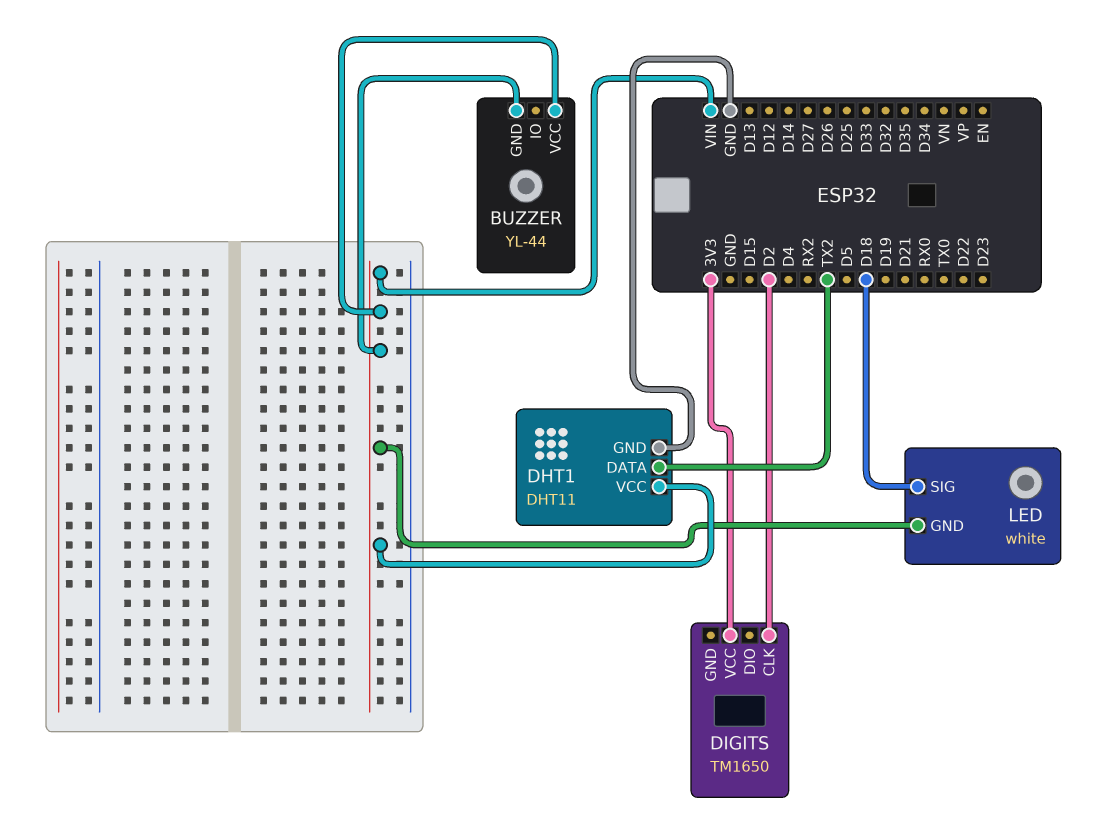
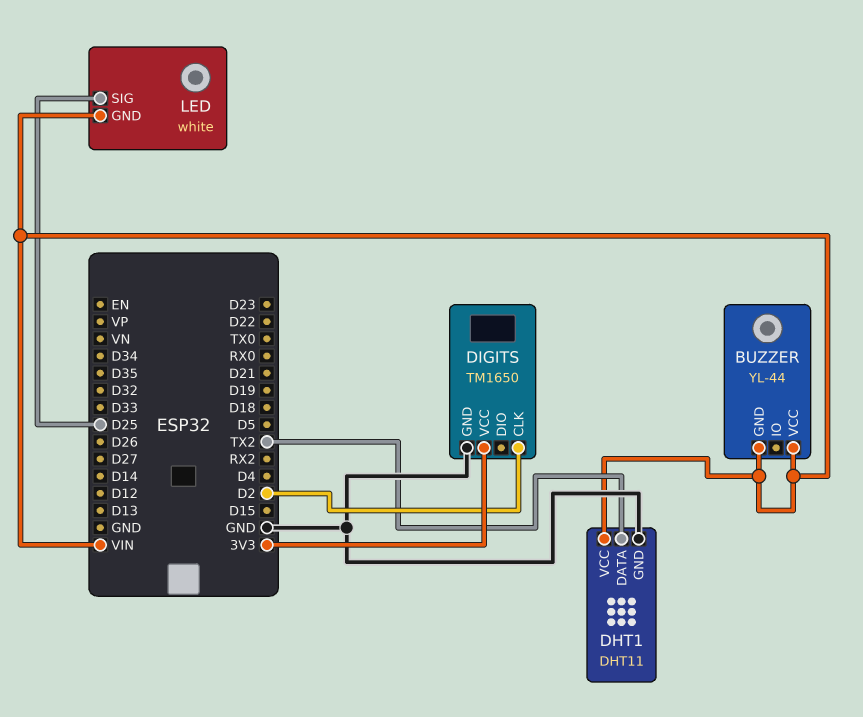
DIGITS pin GND: none -> GND
LED pin SIG: D18 -> D25

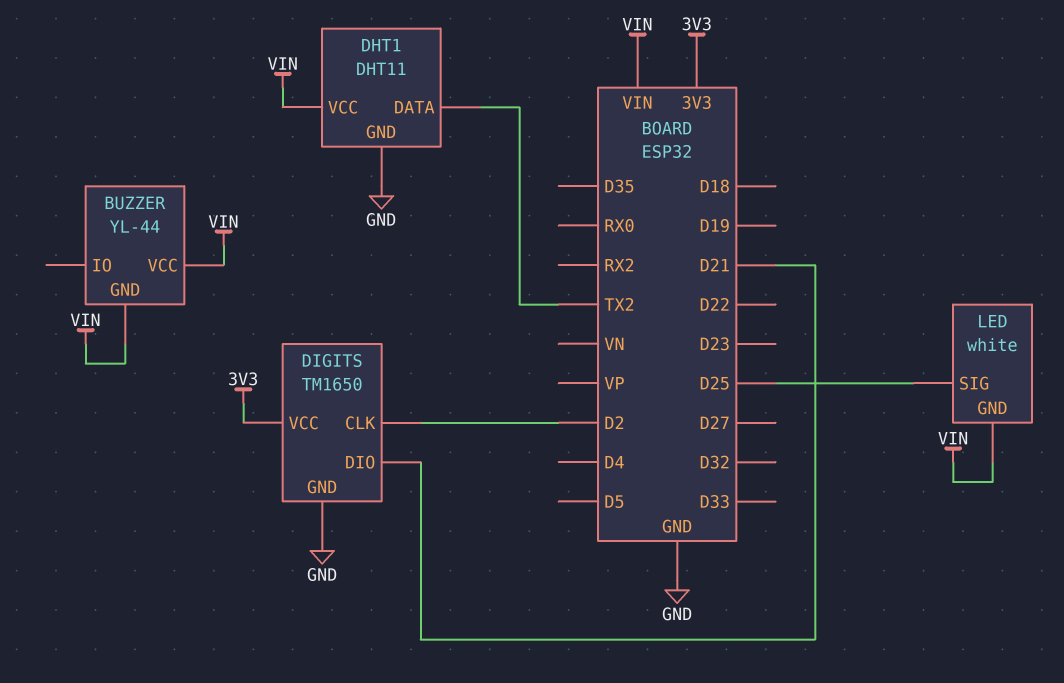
DIGITS pin DIO: none -> D21

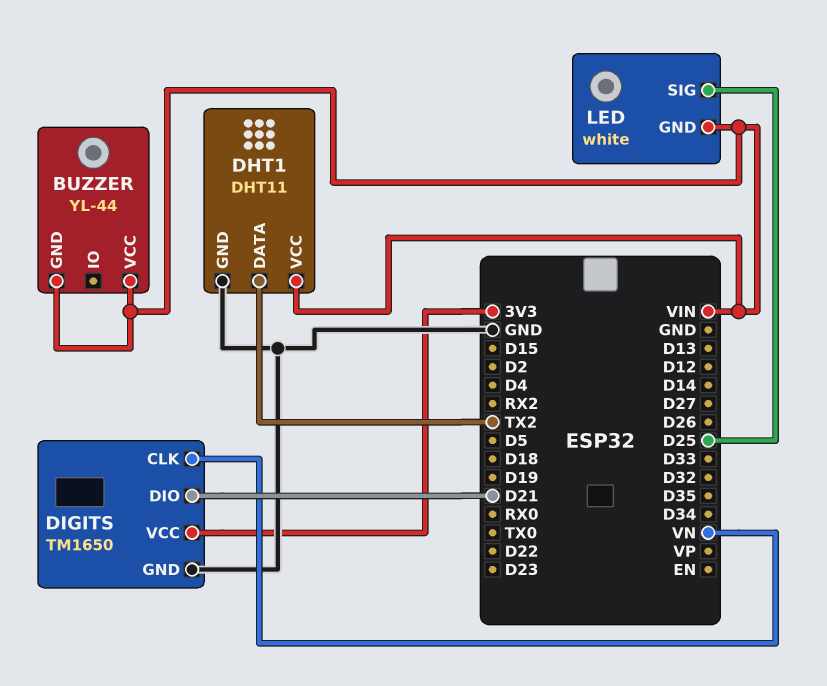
DIGITS pin CLK: D2 -> VN

